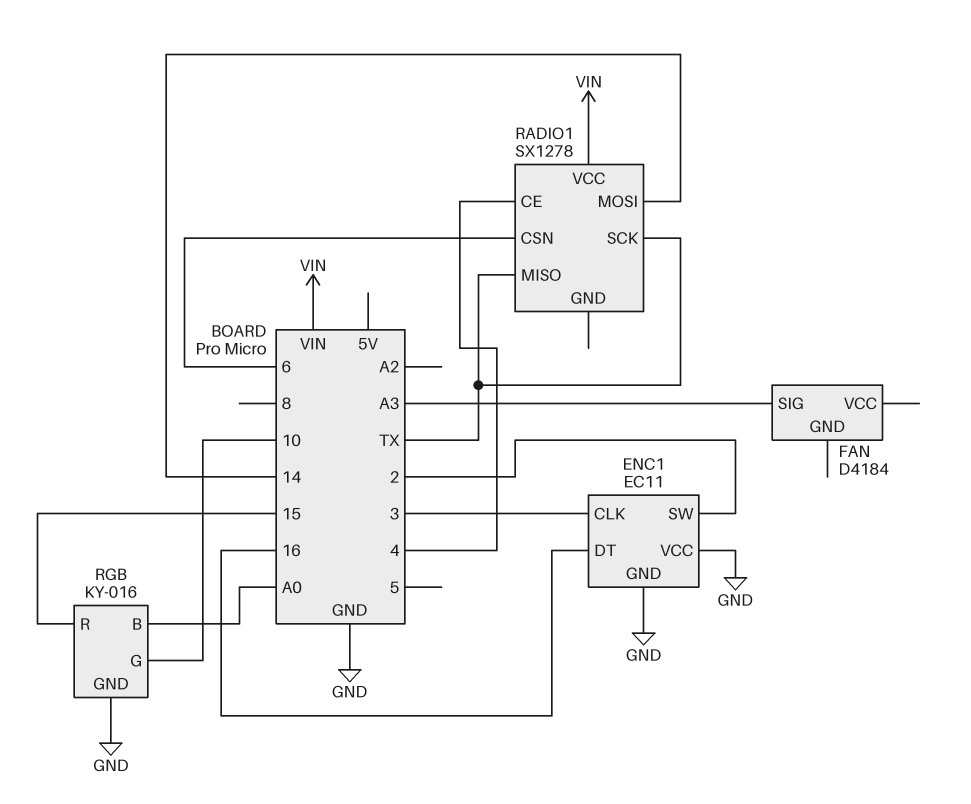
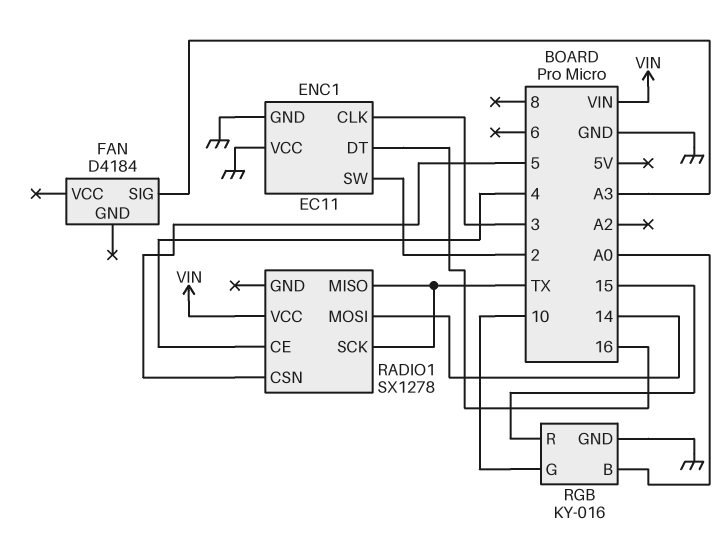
RADIO1 pin CSN: 6 -> 5

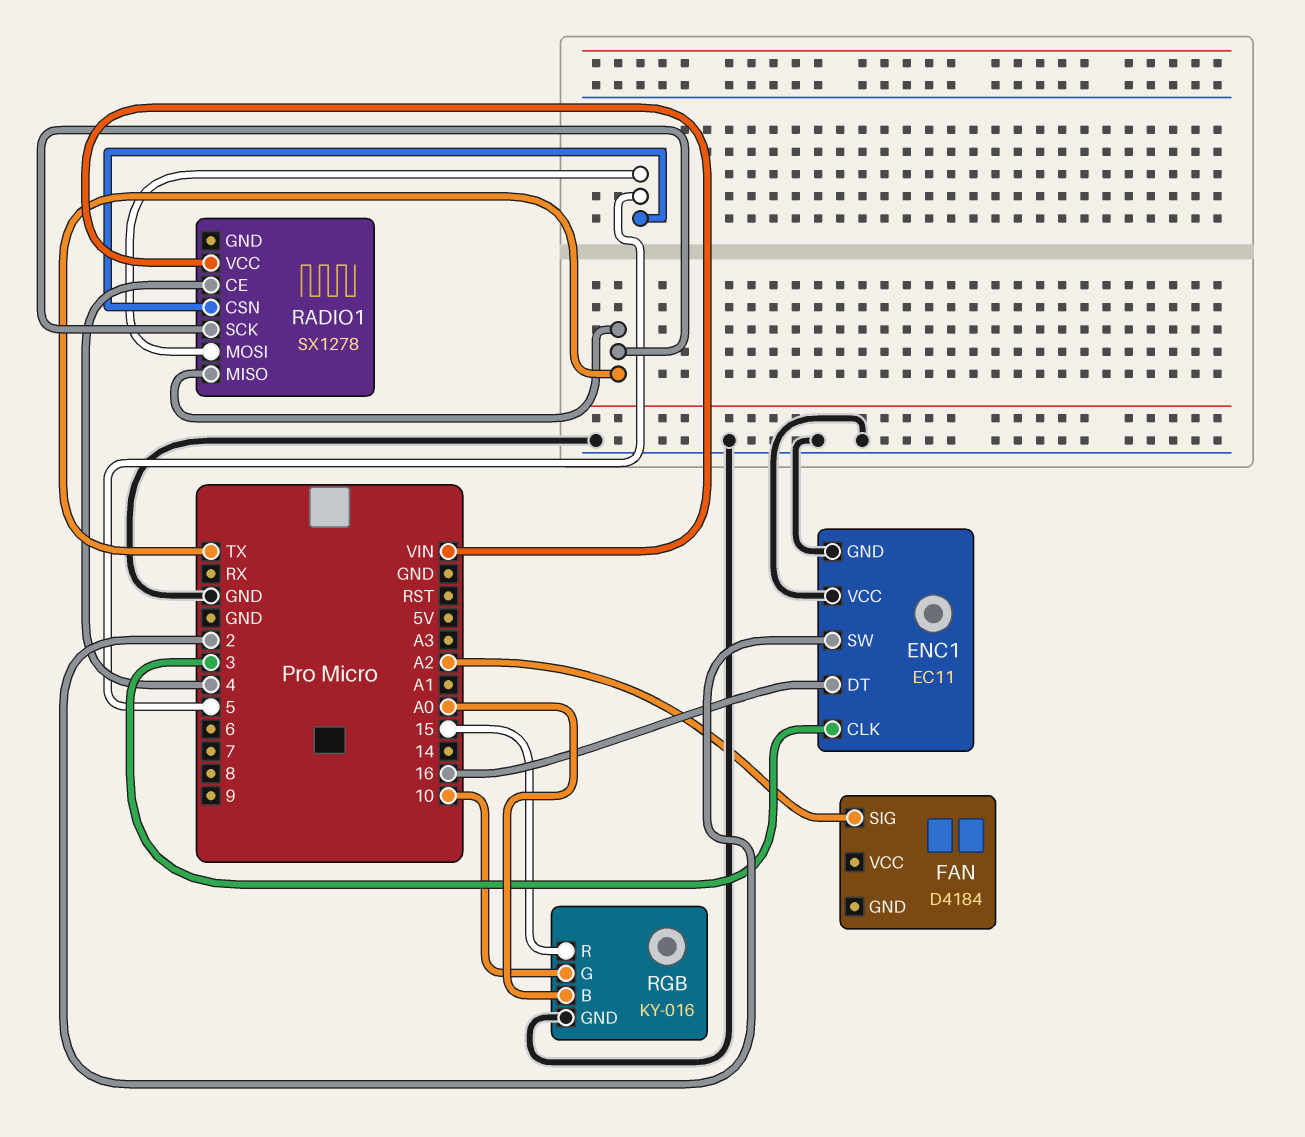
FAN pin SIG: A3 -> A2
RADIO1 pin MOSI: 14 -> 5

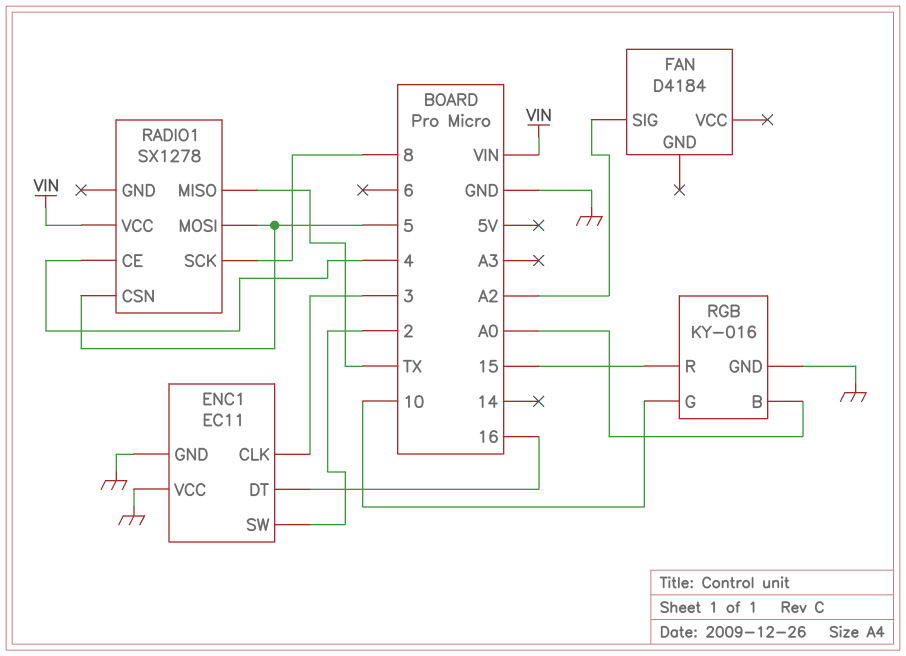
RADIO1 pin SCK: TX -> 8

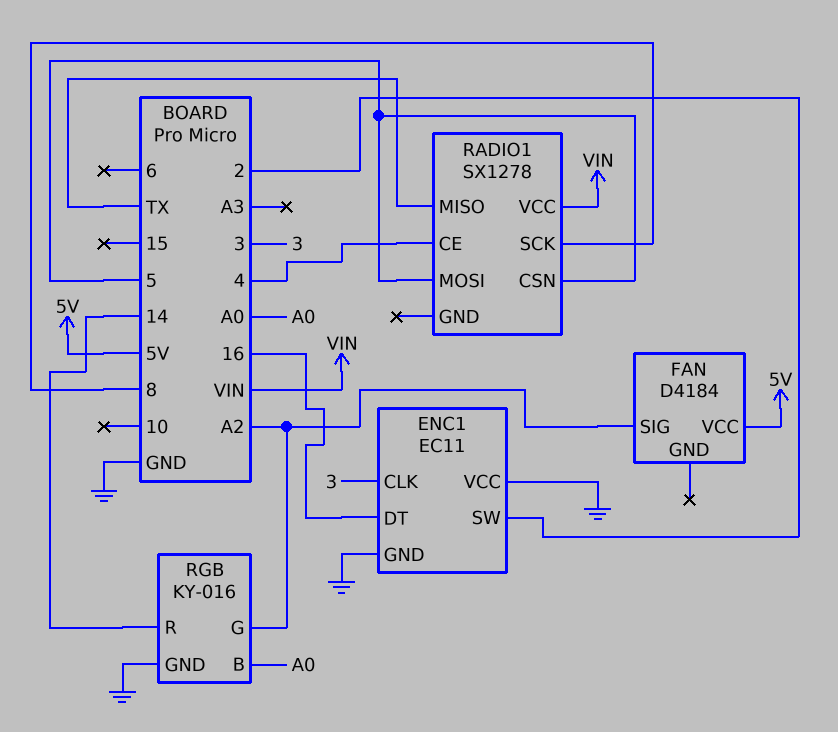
FAN pin VCC: none -> 5V
RGB pin G: 10 -> A2
RGB pin R: 15 -> 14

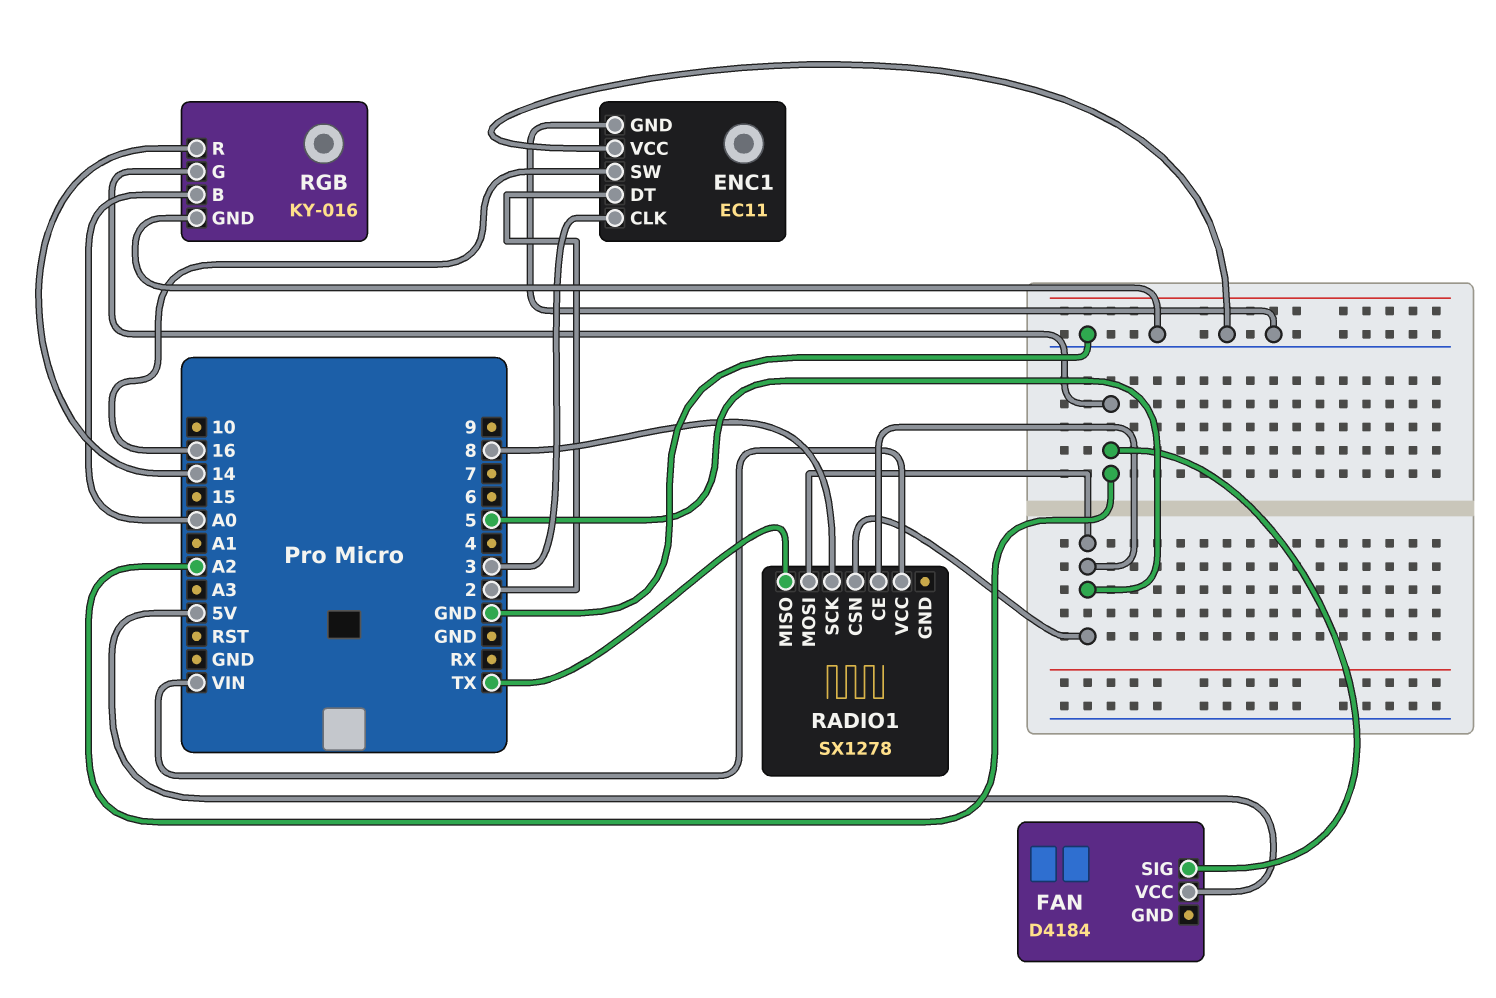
ENC1 pin DT: 16 -> 2
ENC1 pin SW: 2 -> 16
RADIO1 pin CE: 4 -> 5

